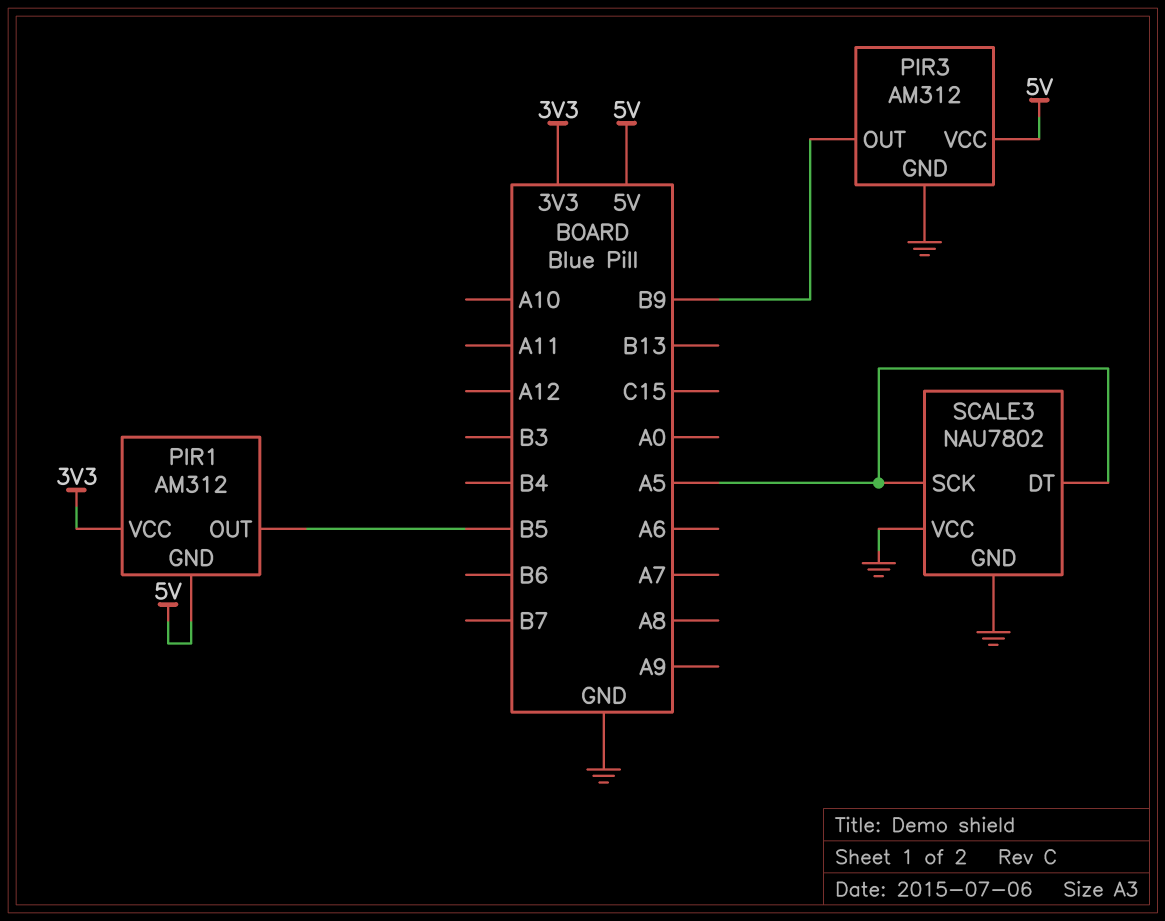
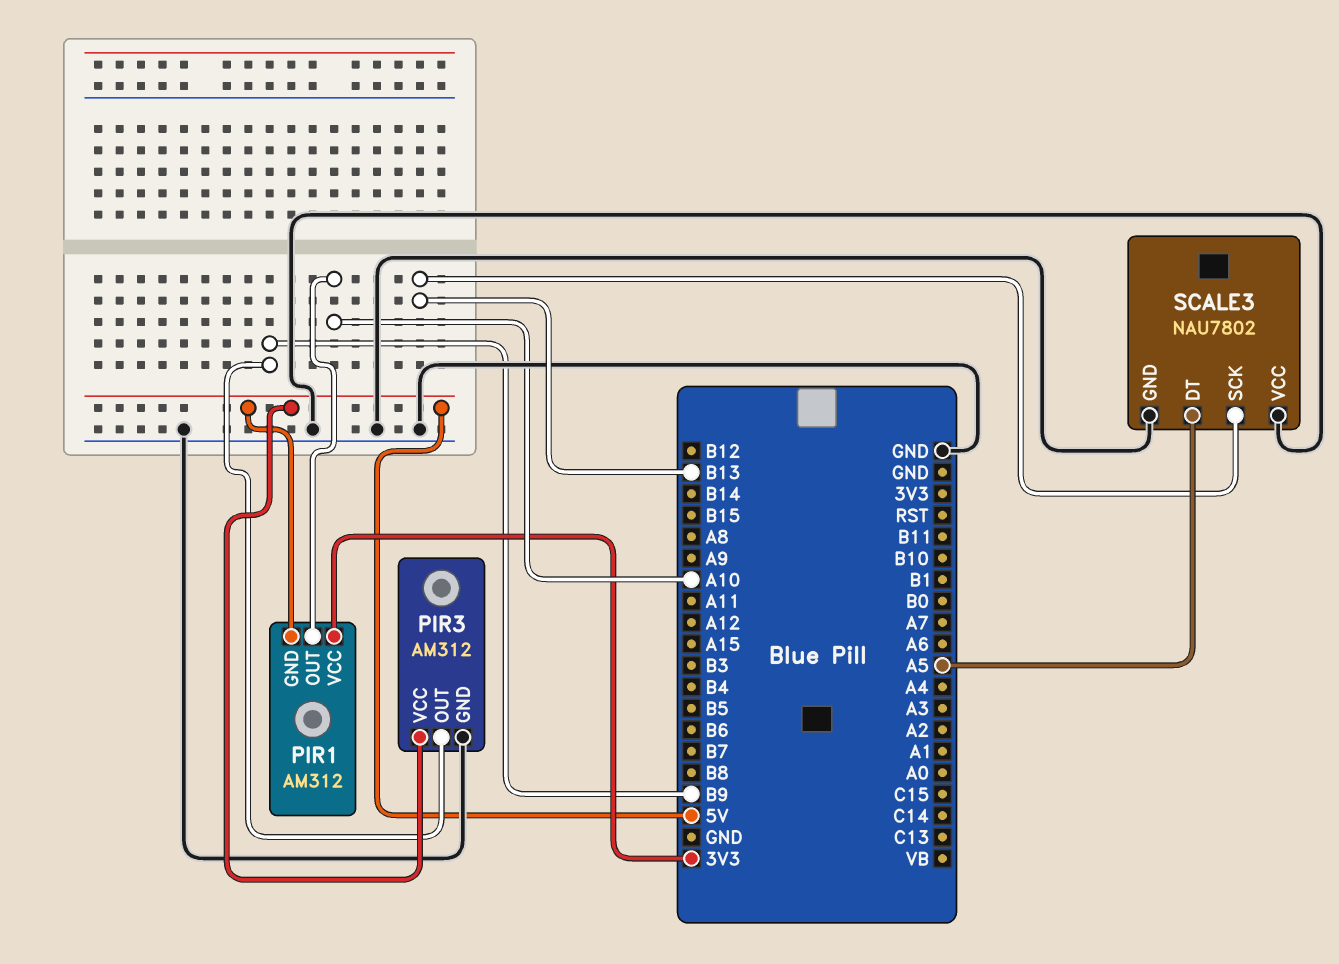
PIR1 pin OUT: B5 -> A10
SCALE3 pin SCK: A5 -> B13

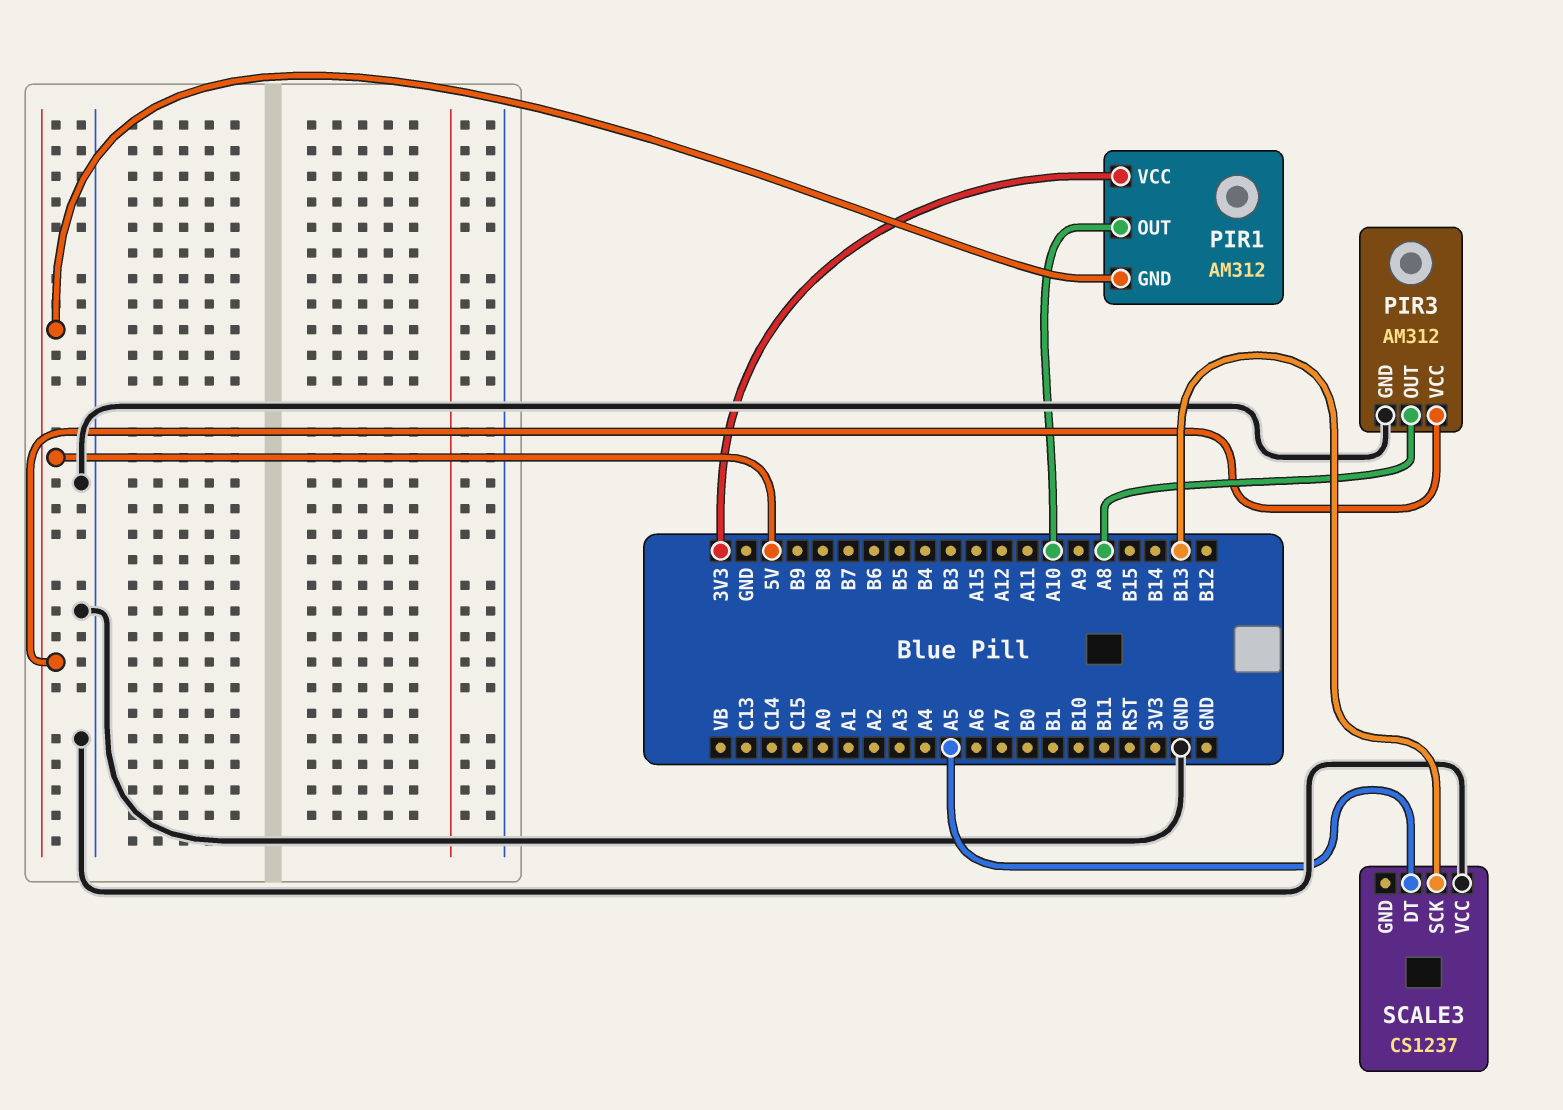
PIR3 pin OUT: B9 -> A8
SCALE3: NAU7802 -> CS1237
SCALE3 pin GND: GND -> none

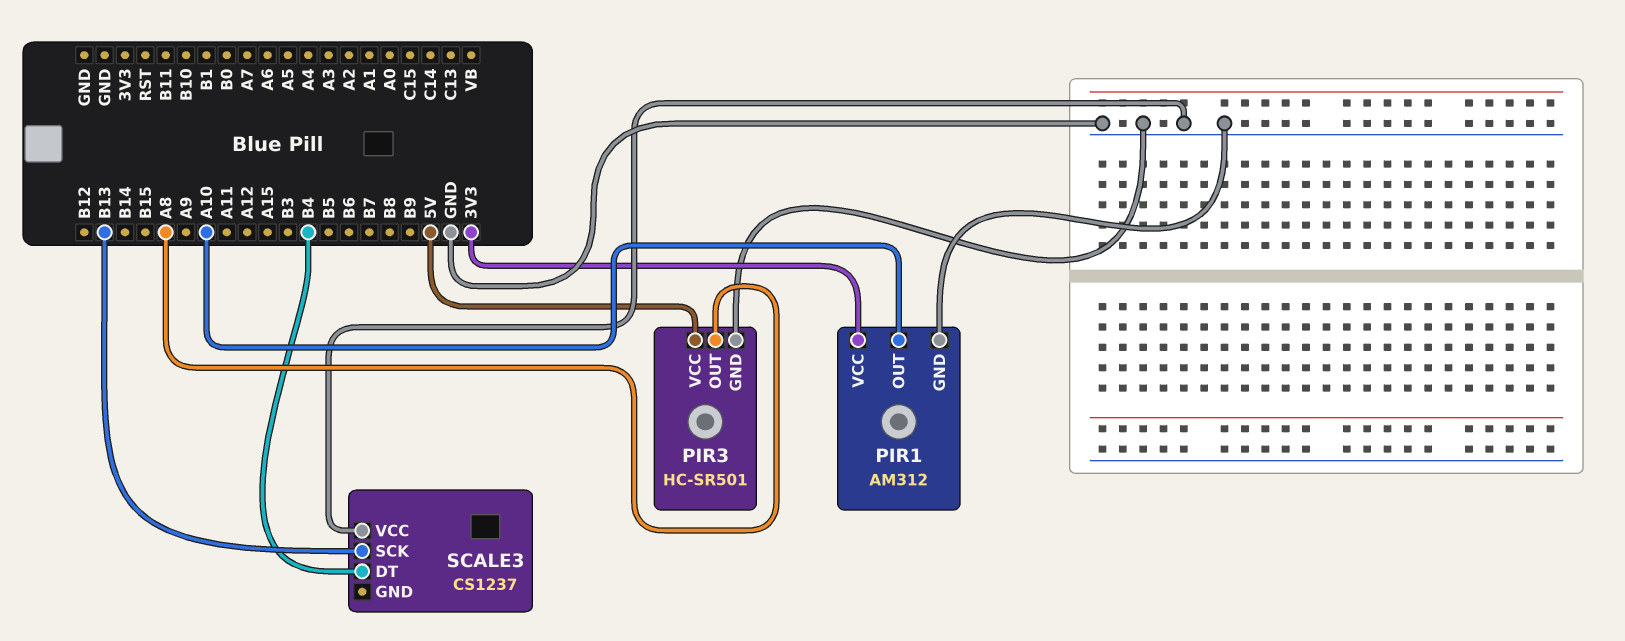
PIR1 pin GND: 5V -> GND
PIR3: AM312 -> HC-SR501
SCALE3 pin DT: A5 -> B4

